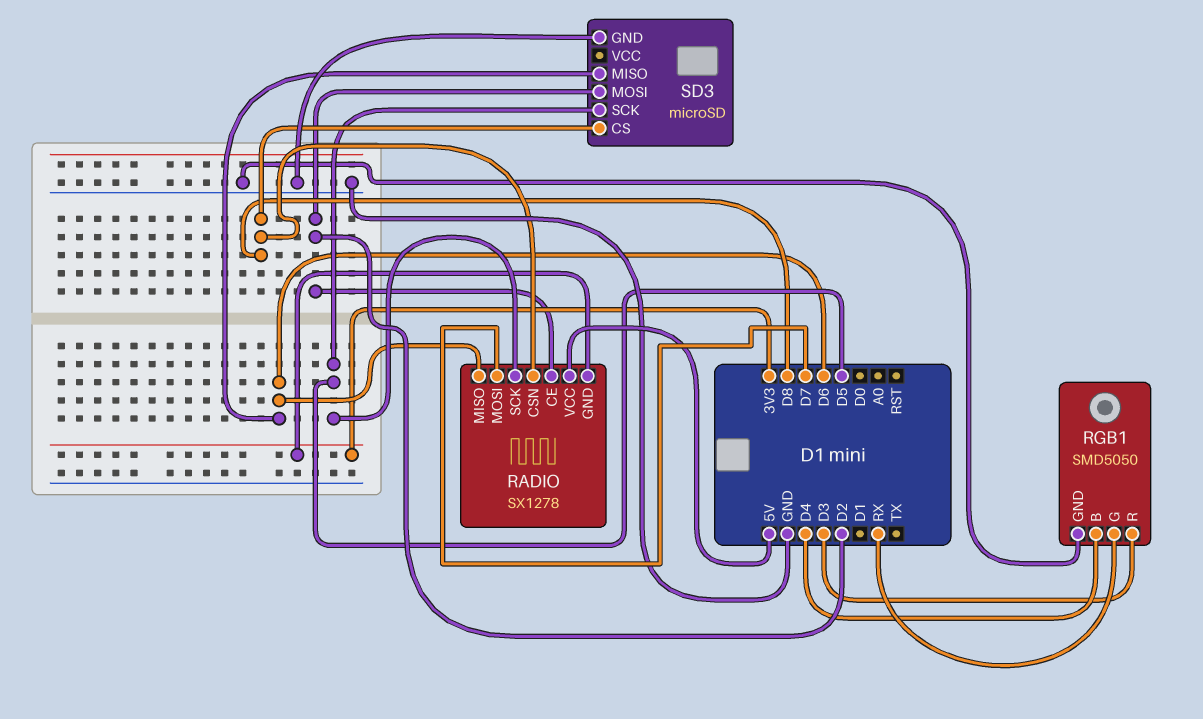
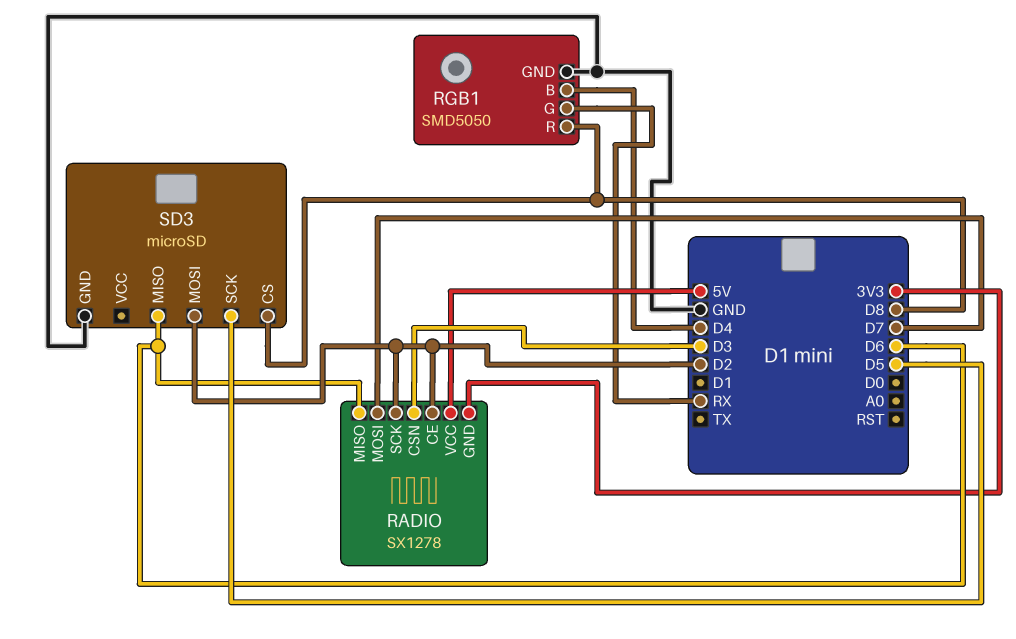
RADIO pin CSN: D8 -> D3
RADIO pin SCK: D5 -> D2
RGB1 pin R: D3 -> D8

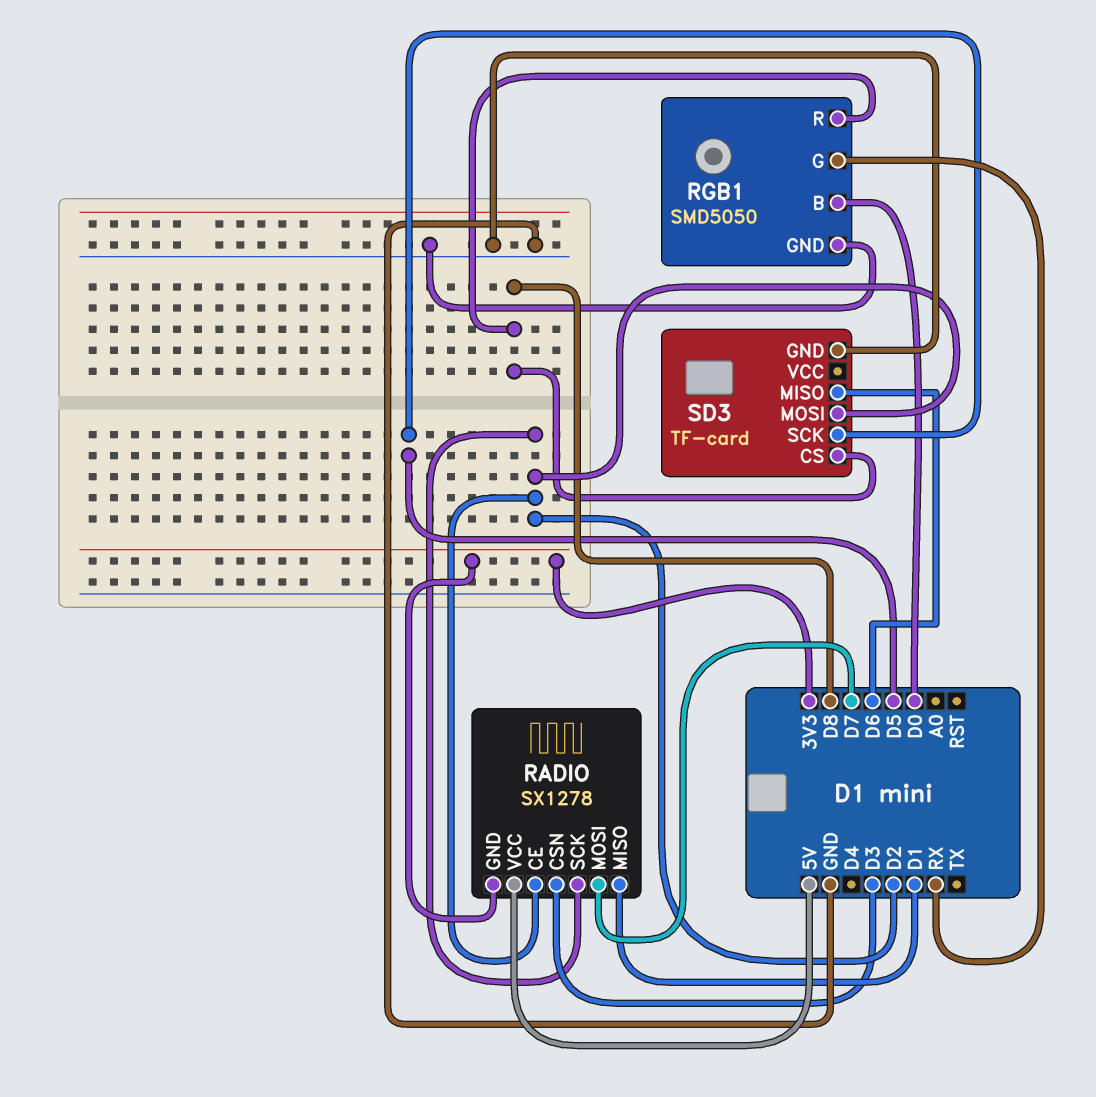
RADIO pin MISO: D6 -> D1
RGB1 pin B: D4 -> D0
SD3: microSD -> TF-card

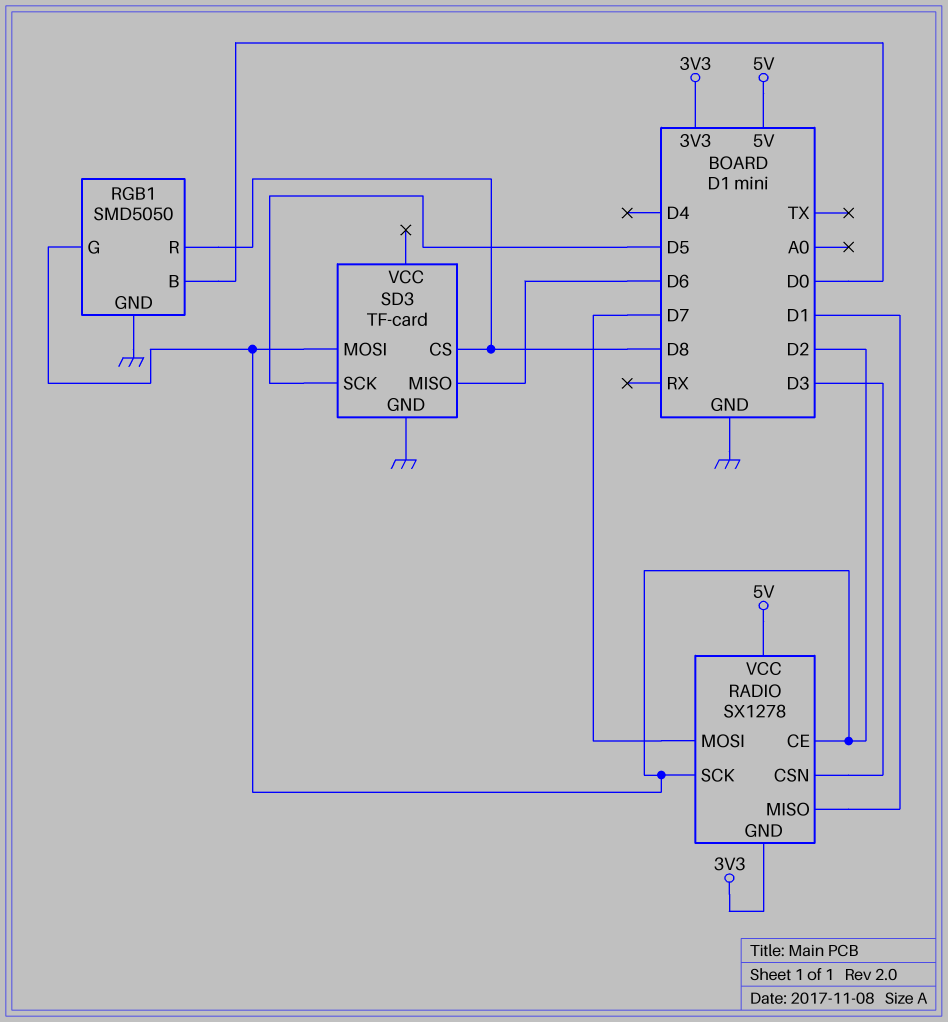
RGB1 pin G: RX -> D2

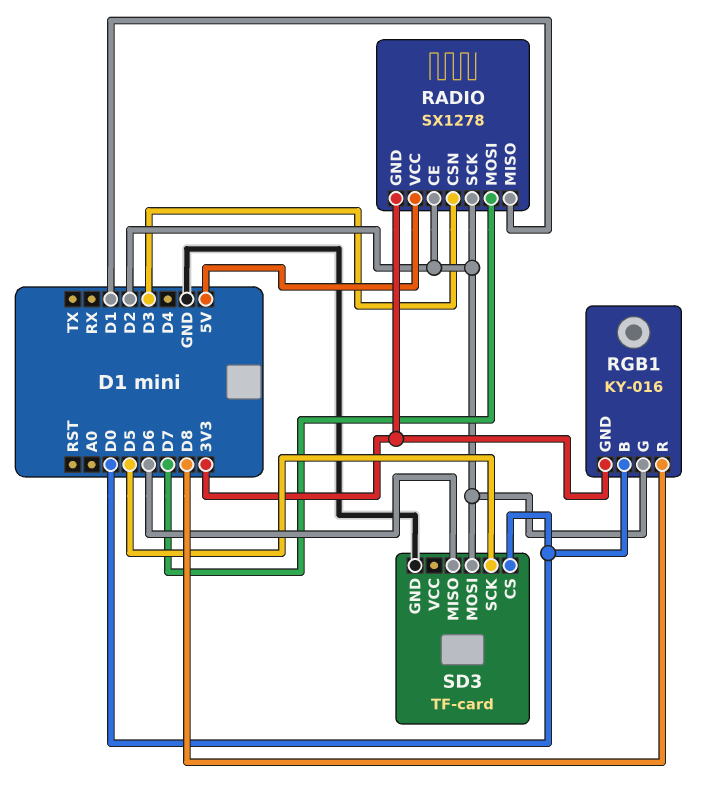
RGB1: SMD5050 -> KY-016
RGB1 pin GND: GND -> 3V3
SD3 pin CS: D8 -> D0

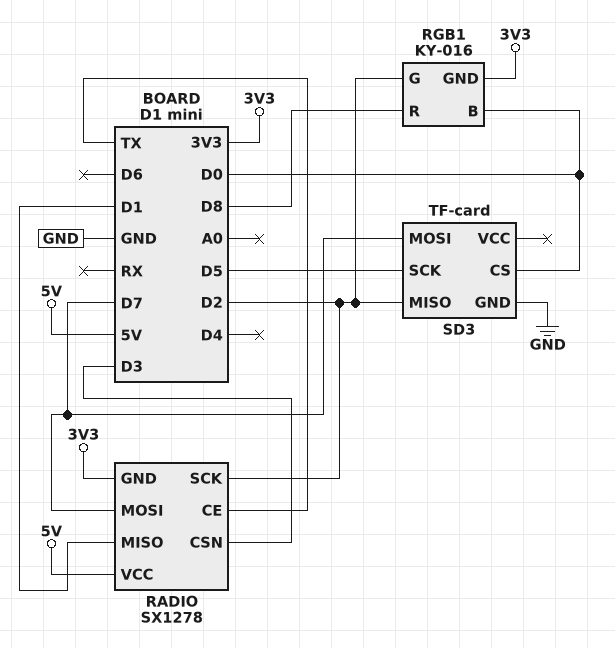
RADIO pin CE: D2 -> TX
SD3 pin MISO: D6 -> D2
SD3 pin MOSI: D2 -> D7

